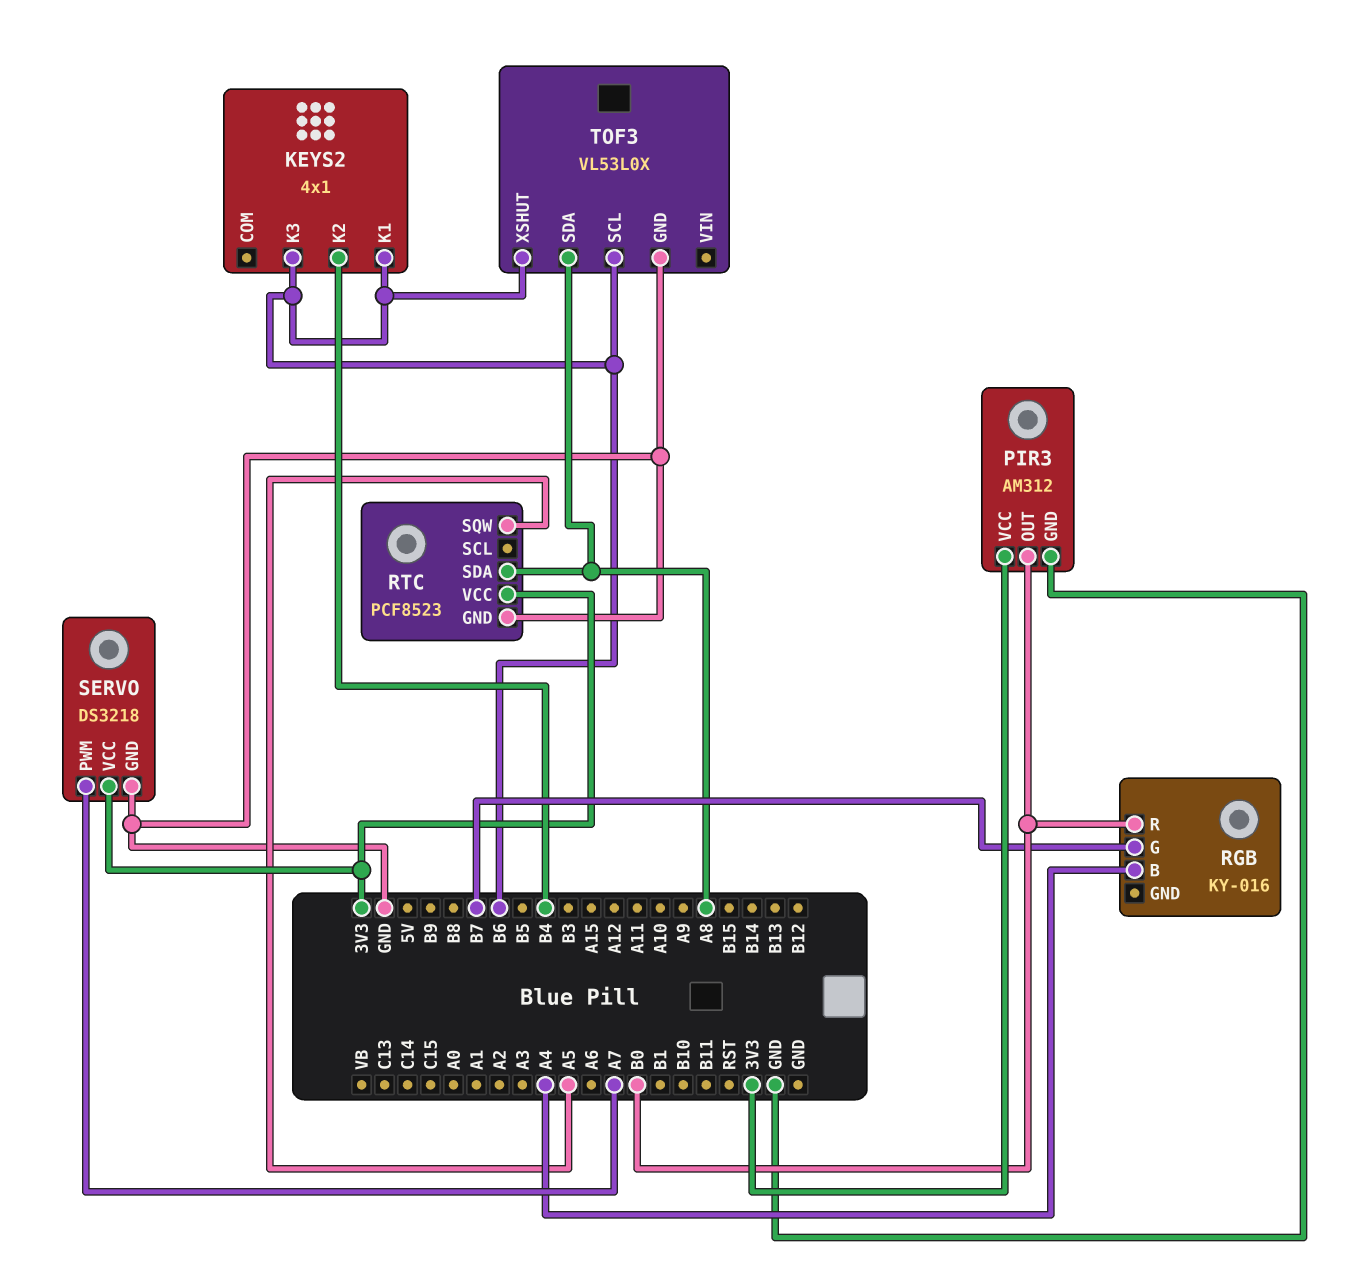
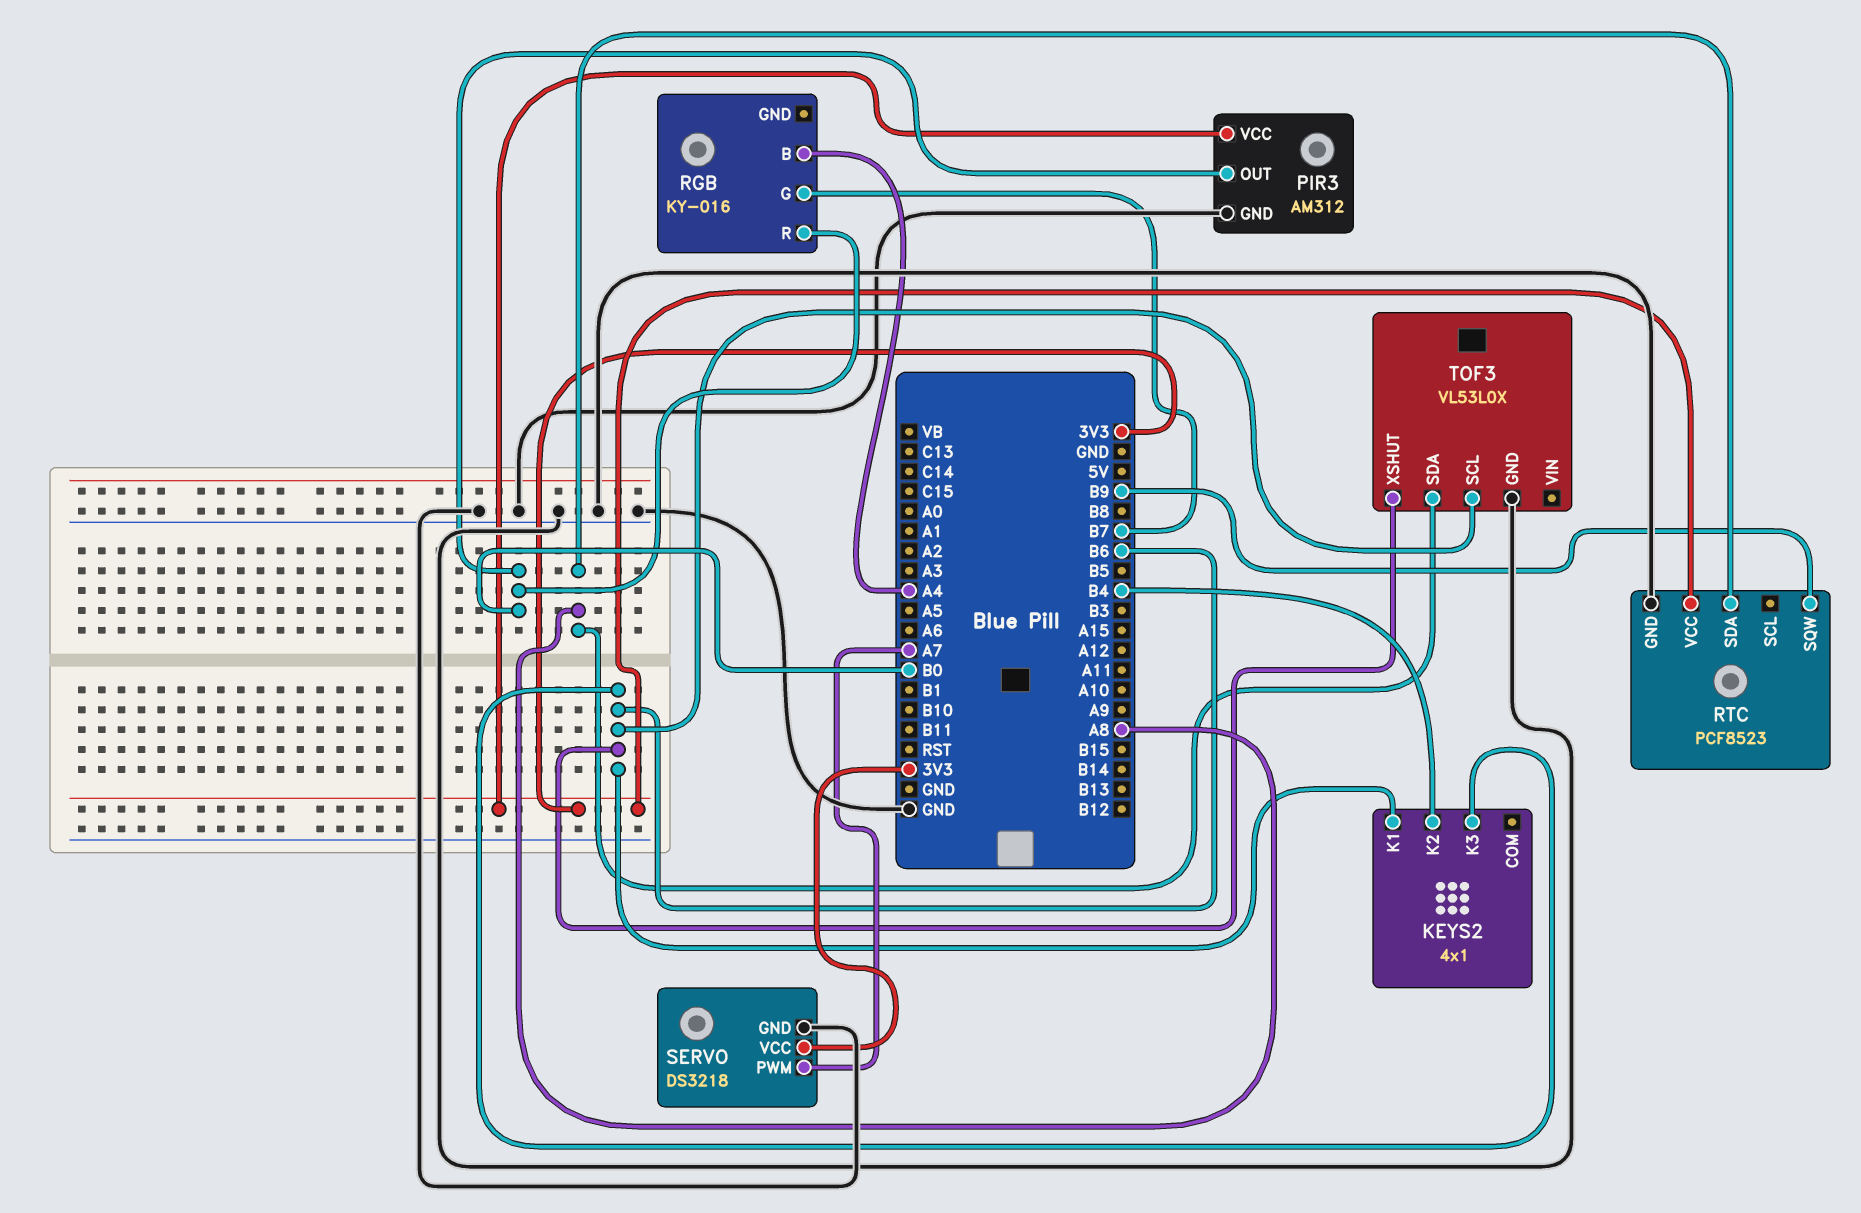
RTC pin SQW: A5 -> B9

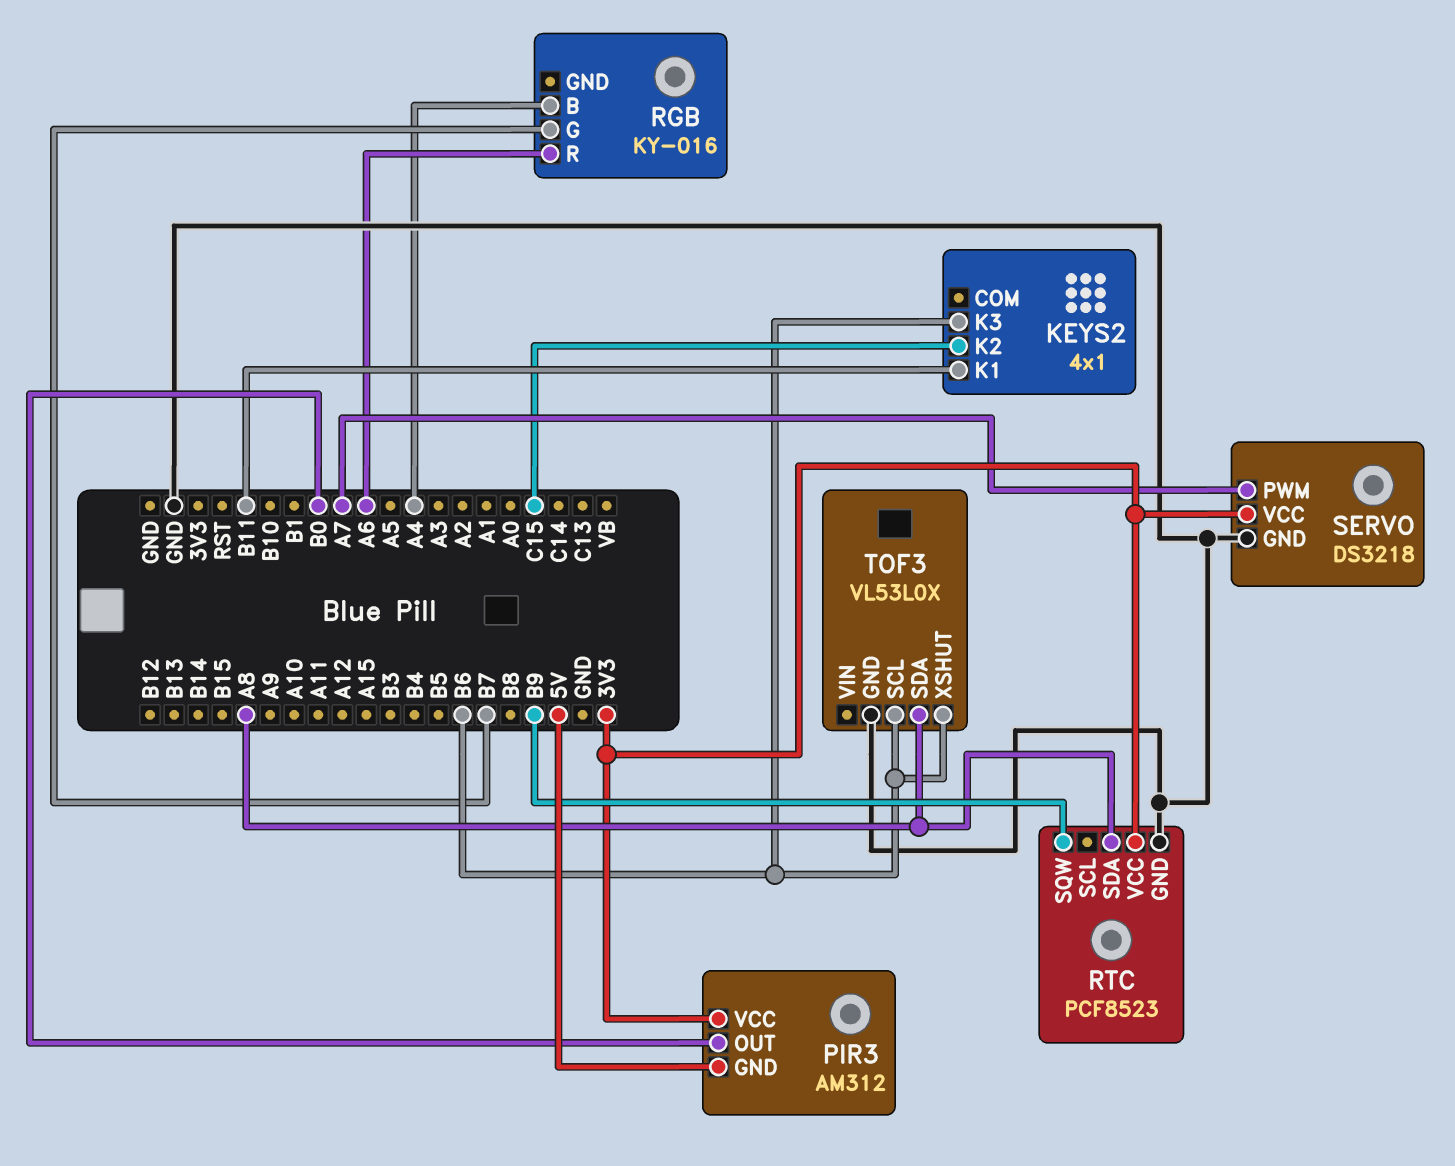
KEYS2 pin K1: B6 -> B11
KEYS2 pin K2: B4 -> C15
PIR3 pin GND: GND -> 5V
RGB pin R: B0 -> A6

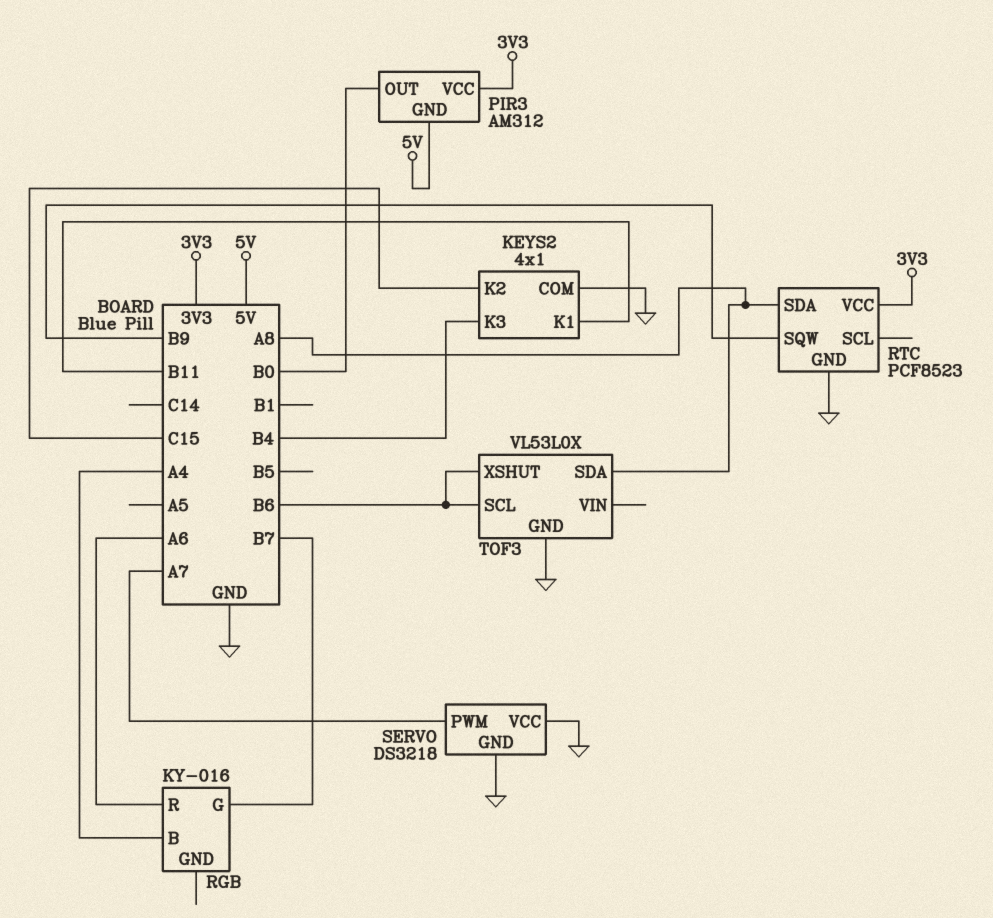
KEYS2 pin COM: none -> GND
KEYS2 pin K3: B6 -> B4
SERVO pin VCC: 3V3 -> GND

